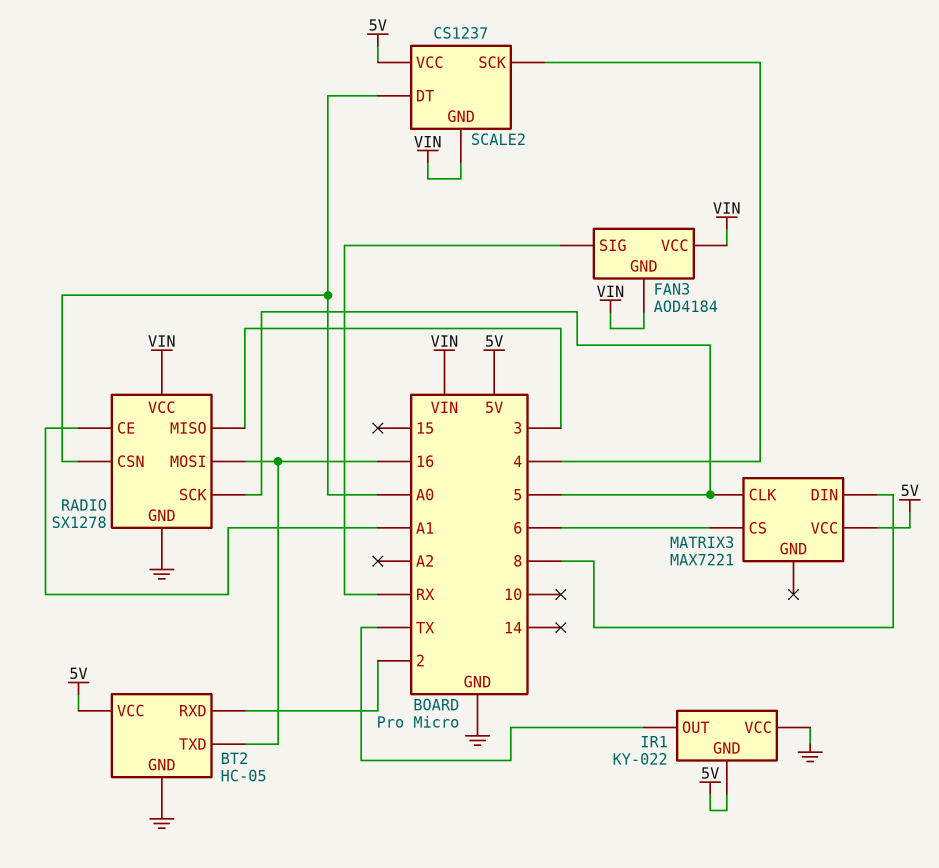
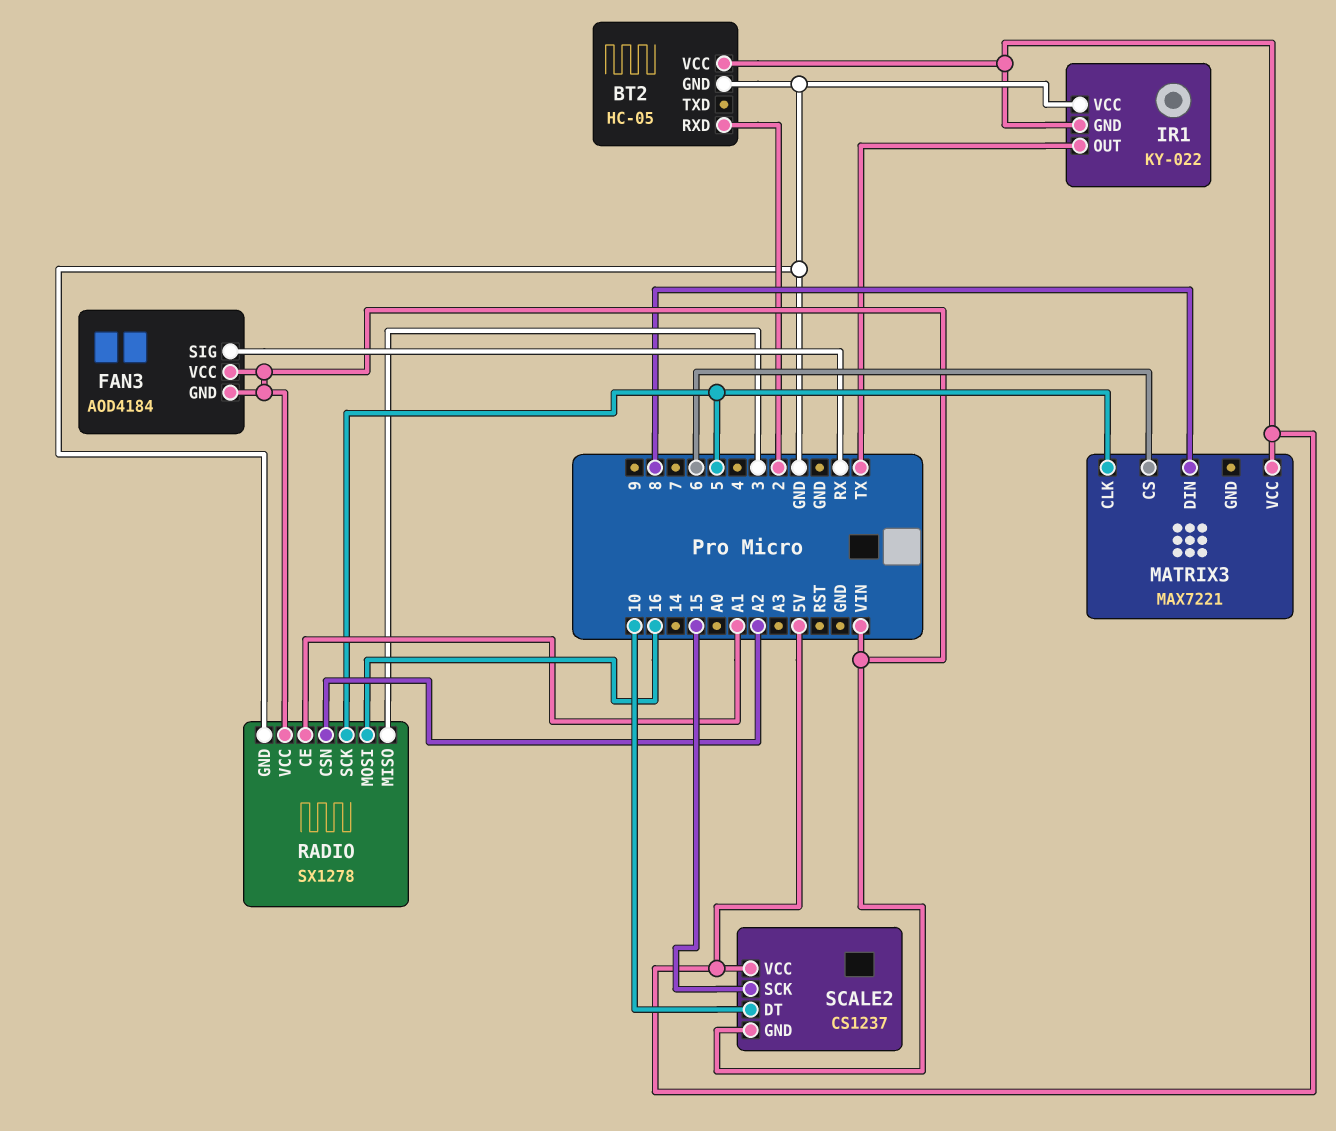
BT2 pin TXD: 16 -> none
RADIO pin CSN: A0 -> A2
SCALE2 pin DT: A0 -> 10
SCALE2 pin SCK: 4 -> 15

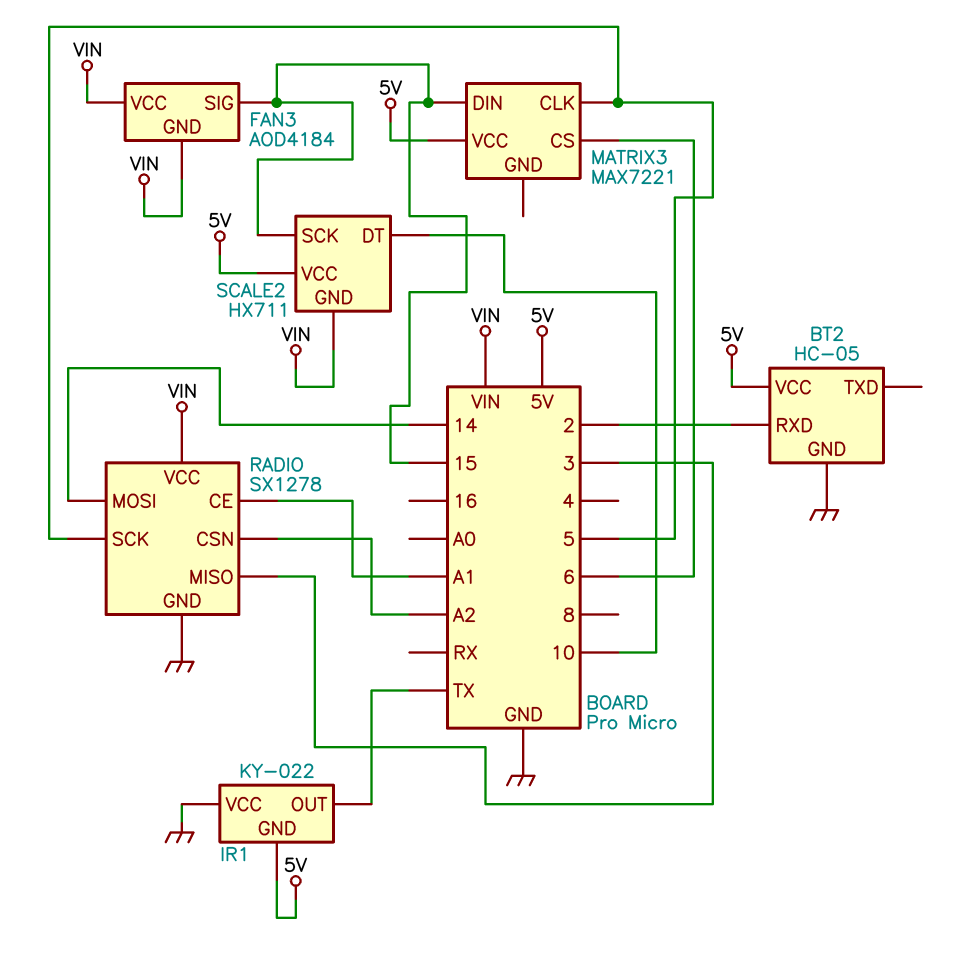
FAN3 pin SIG: RX -> 15
MATRIX3 pin DIN: 8 -> 15
RADIO pin MOSI: 16 -> 14
SCALE2: CS1237 -> HX711

